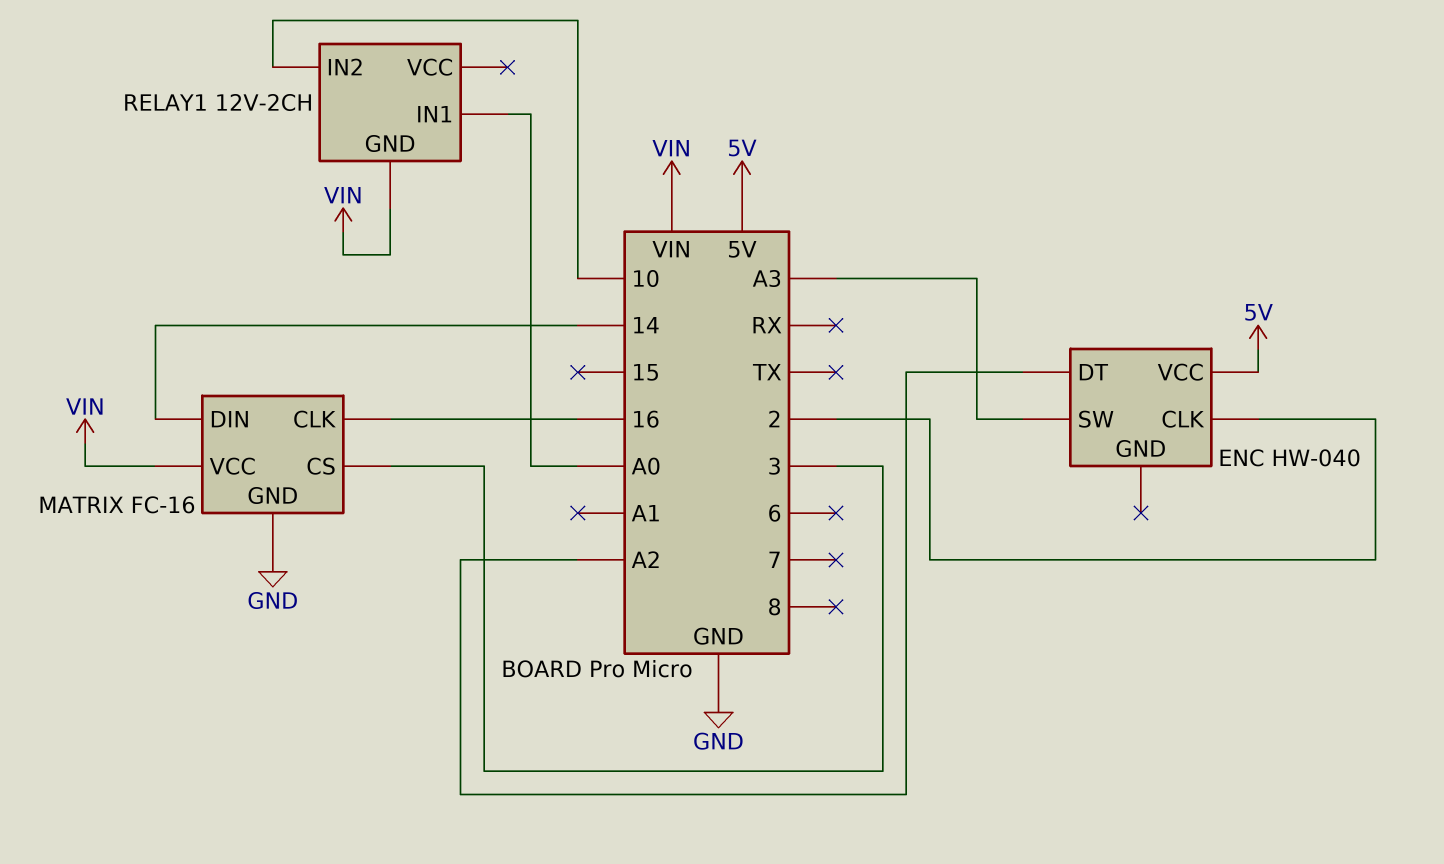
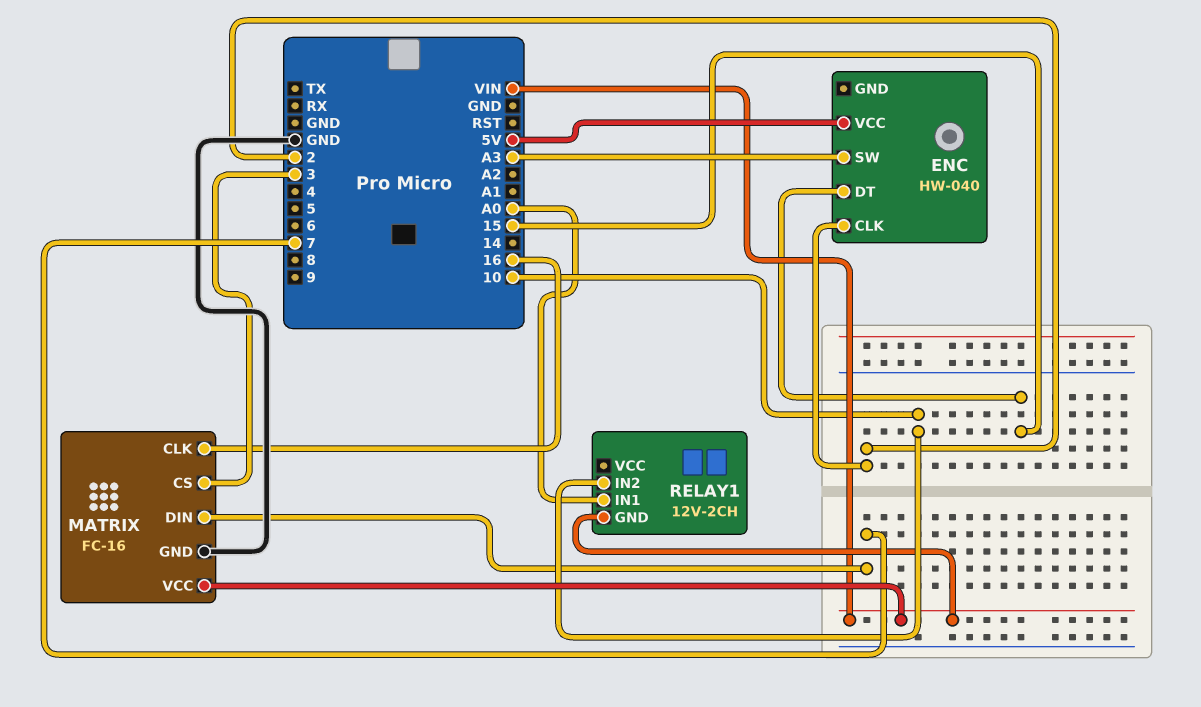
ENC pin DT: A2 -> 15
MATRIX pin DIN: 14 -> 7

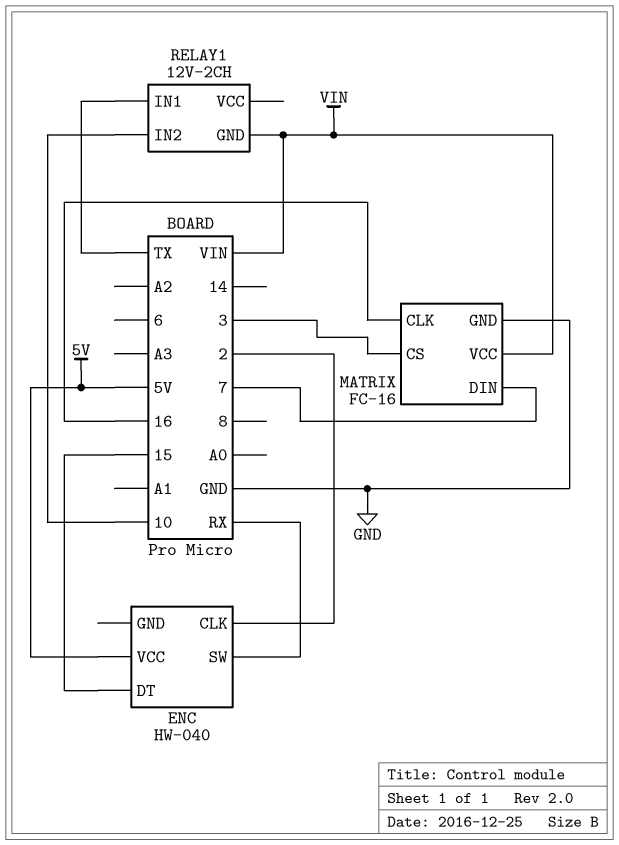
ENC pin SW: A3 -> RX
RELAY1 pin IN1: A0 -> TX

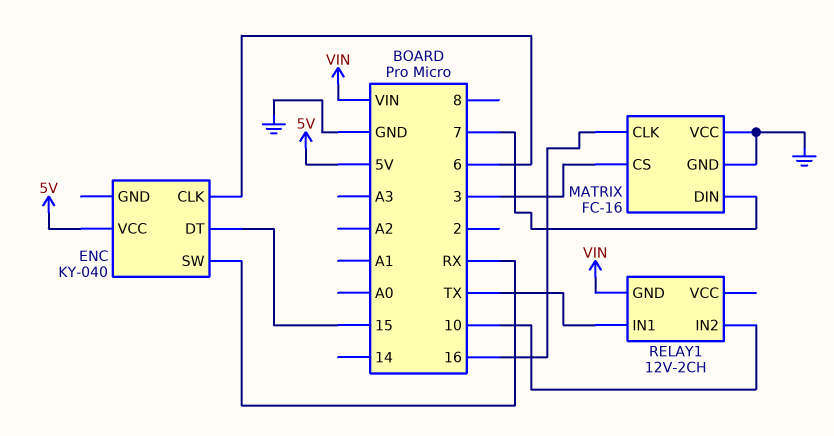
ENC: HW-040 -> KY-040
ENC pin CLK: 2 -> 6
MATRIX pin VCC: VIN -> GND

